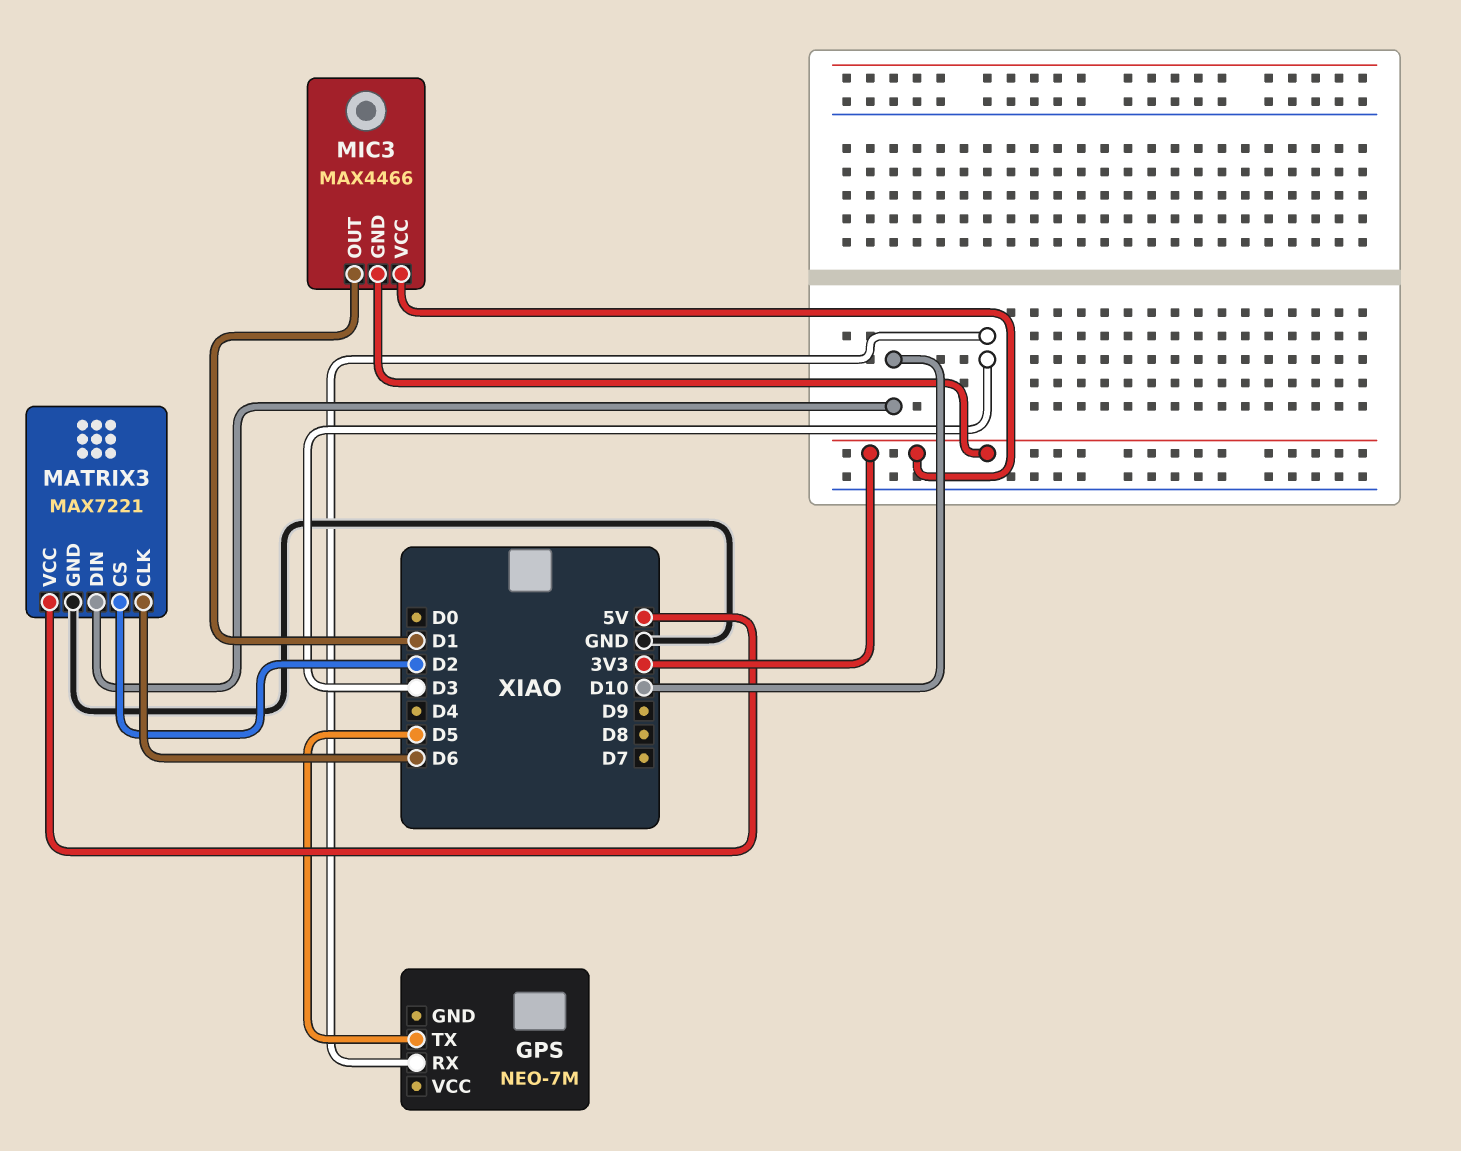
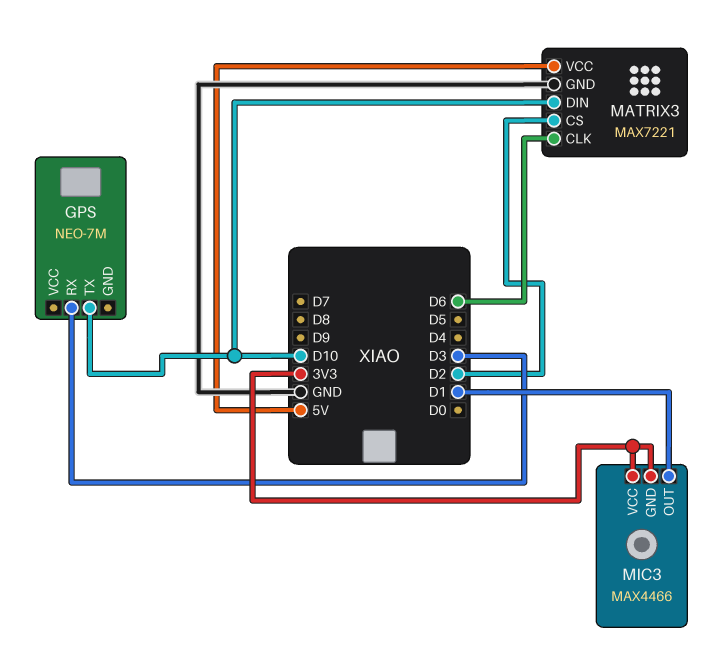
GPS pin TX: D5 -> D10

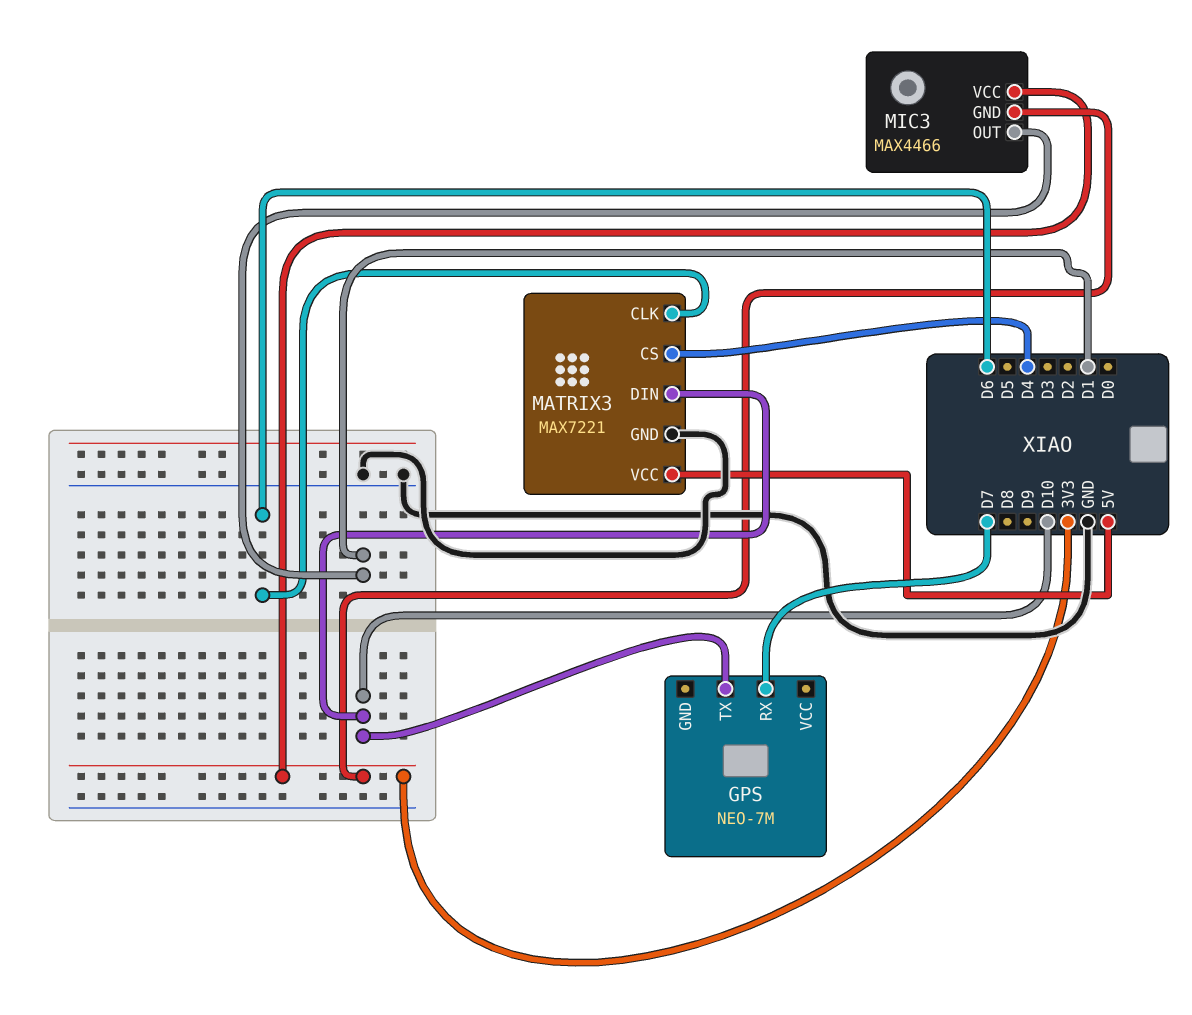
GPS pin RX: D3 -> D7
MATRIX3 pin CS: D2 -> D4

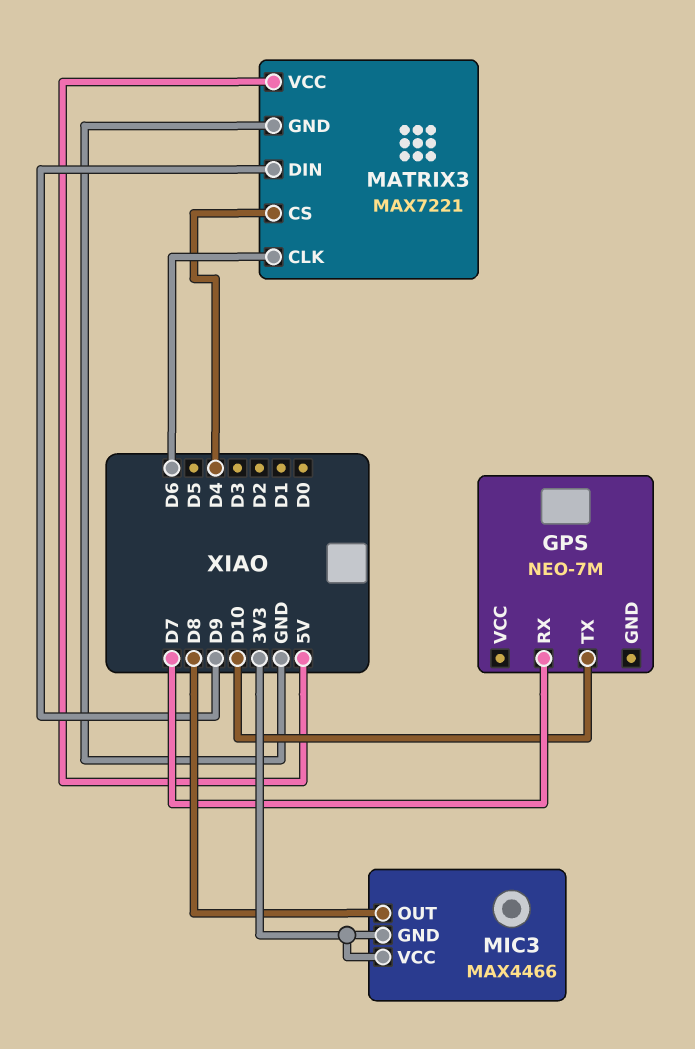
MATRIX3 pin DIN: D10 -> D9
MIC3 pin OUT: D1 -> D8

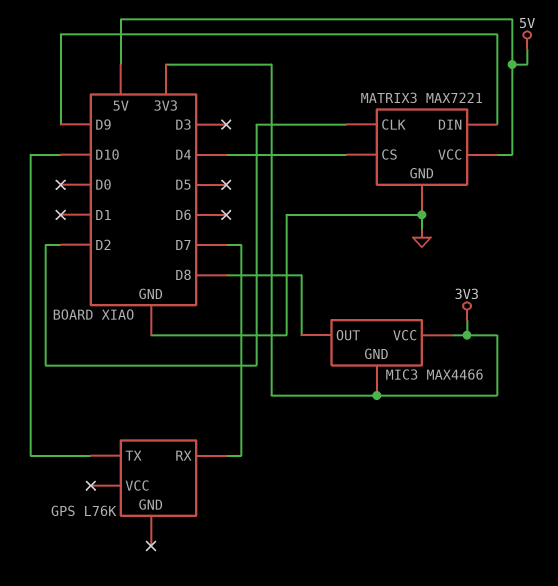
GPS: NEO-7M -> L76K
MATRIX3 pin CLK: D6 -> D2

